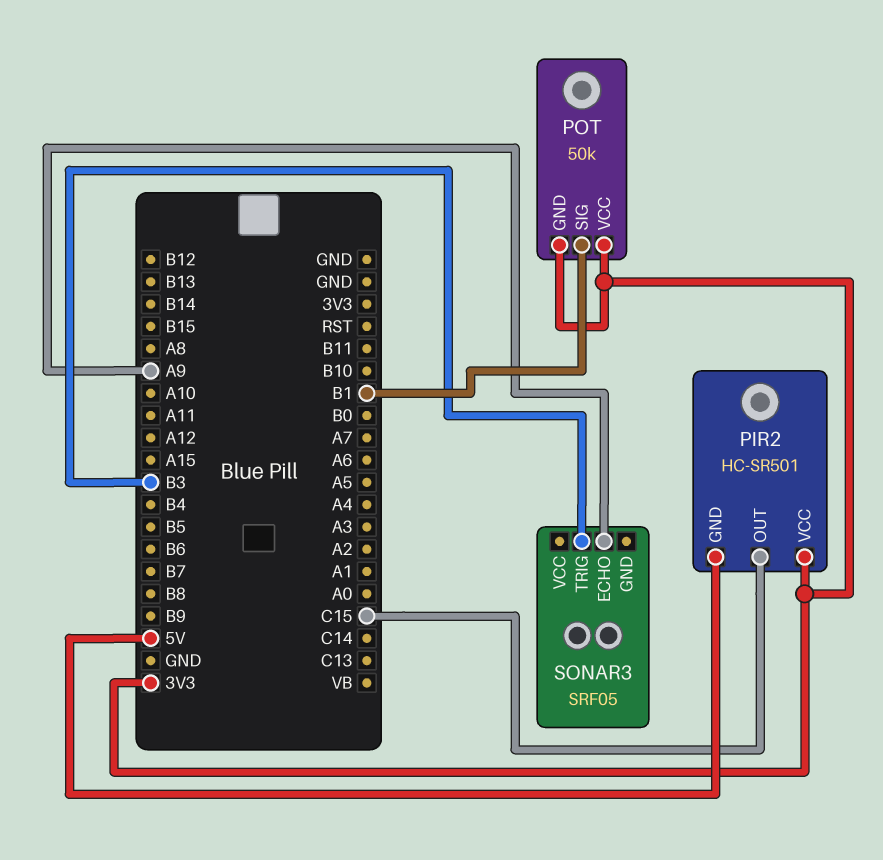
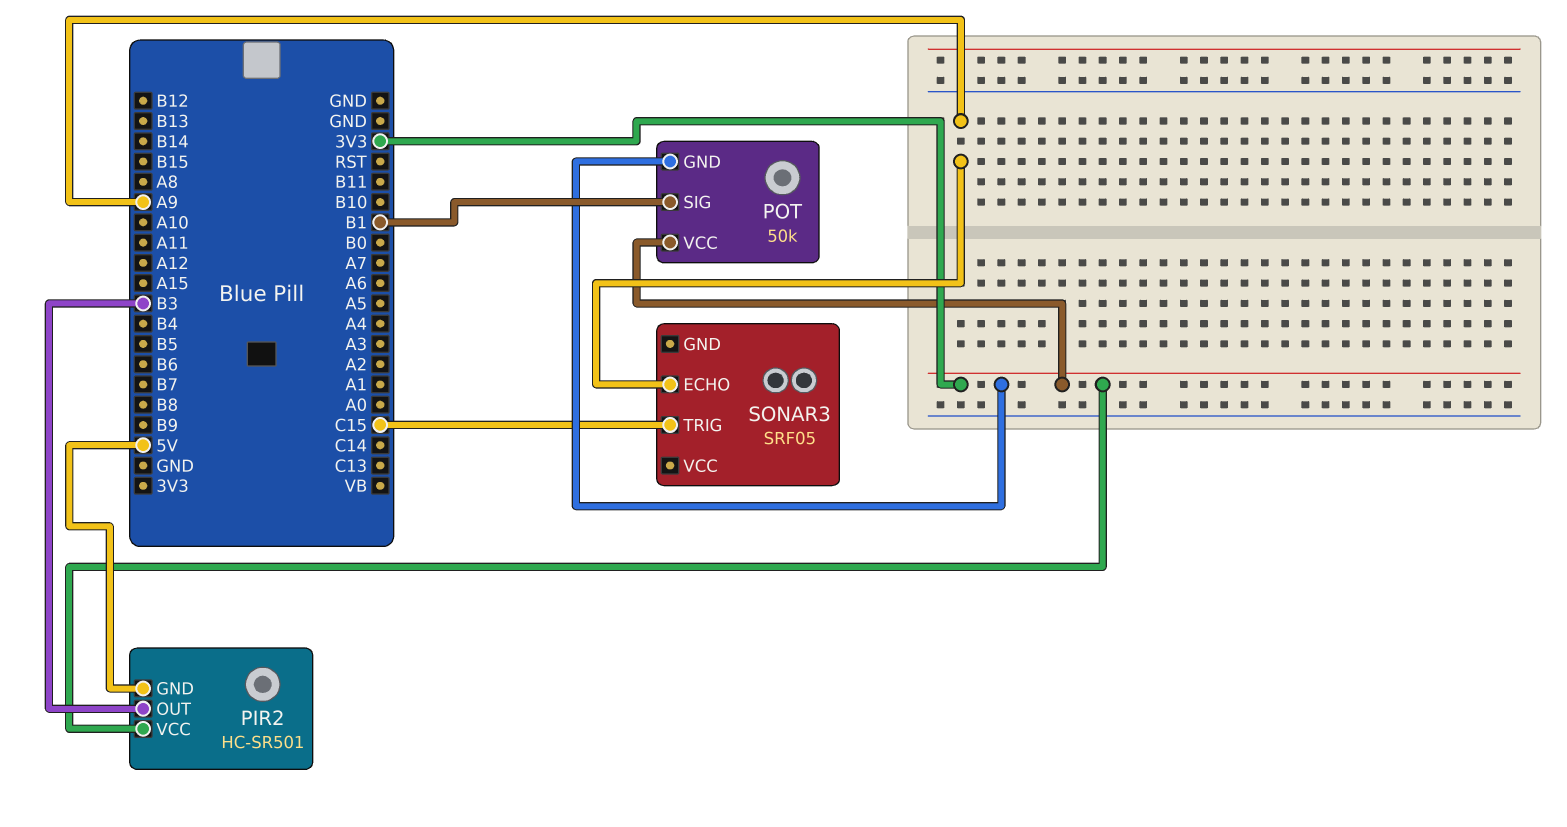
PIR2 pin OUT: C15 -> B3
SONAR3 pin TRIG: B3 -> C15

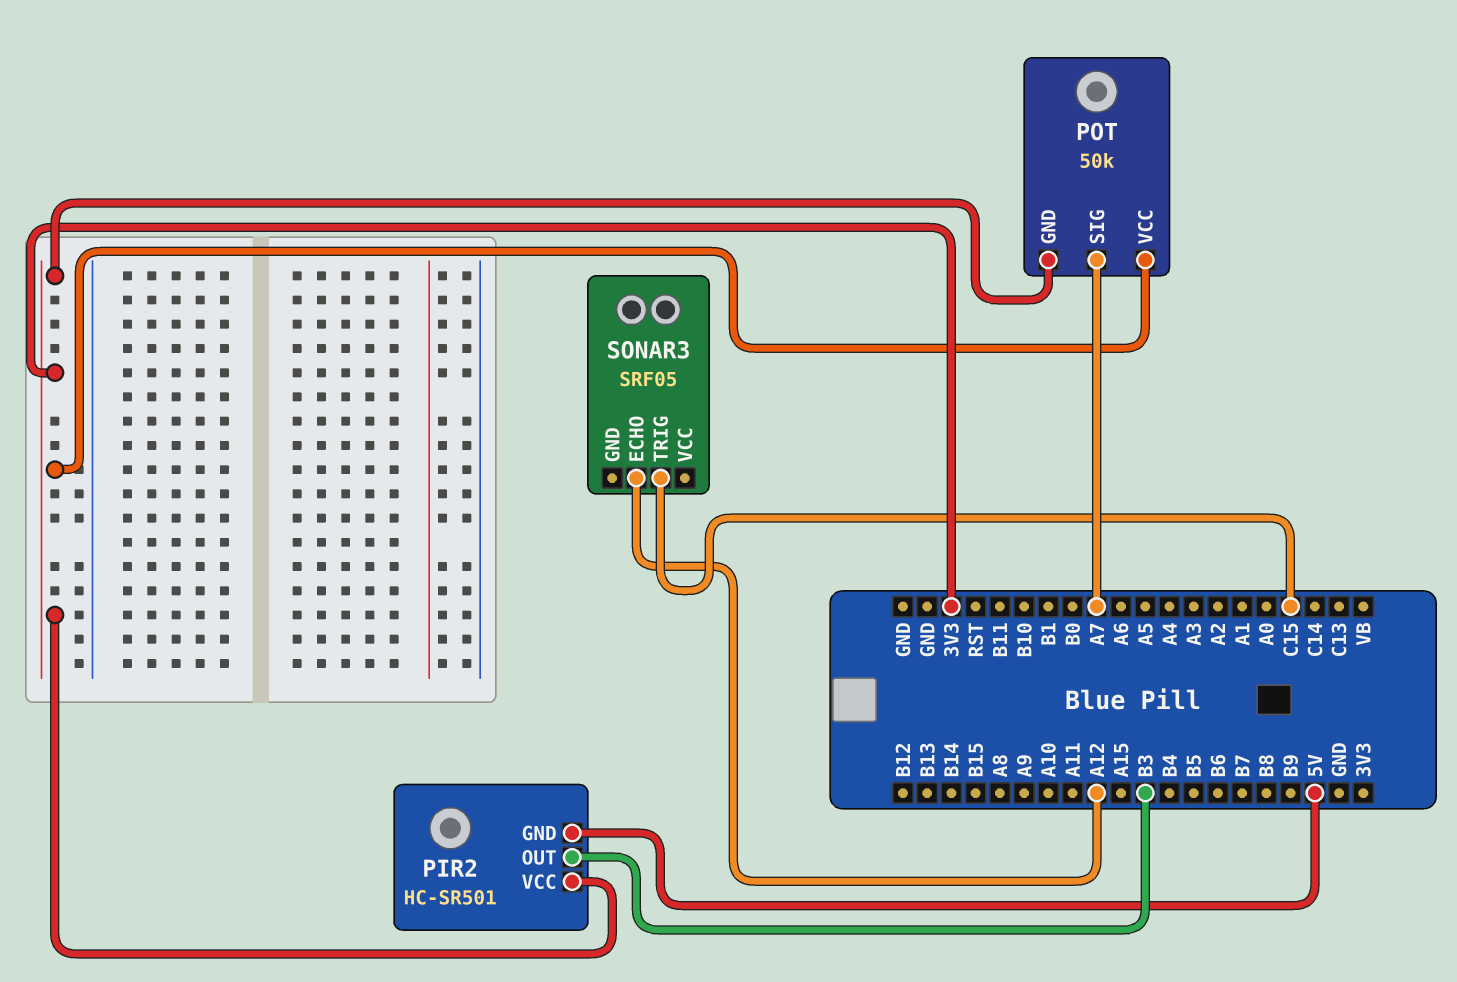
POT pin SIG: B1 -> A7
SONAR3 pin ECHO: A9 -> A12

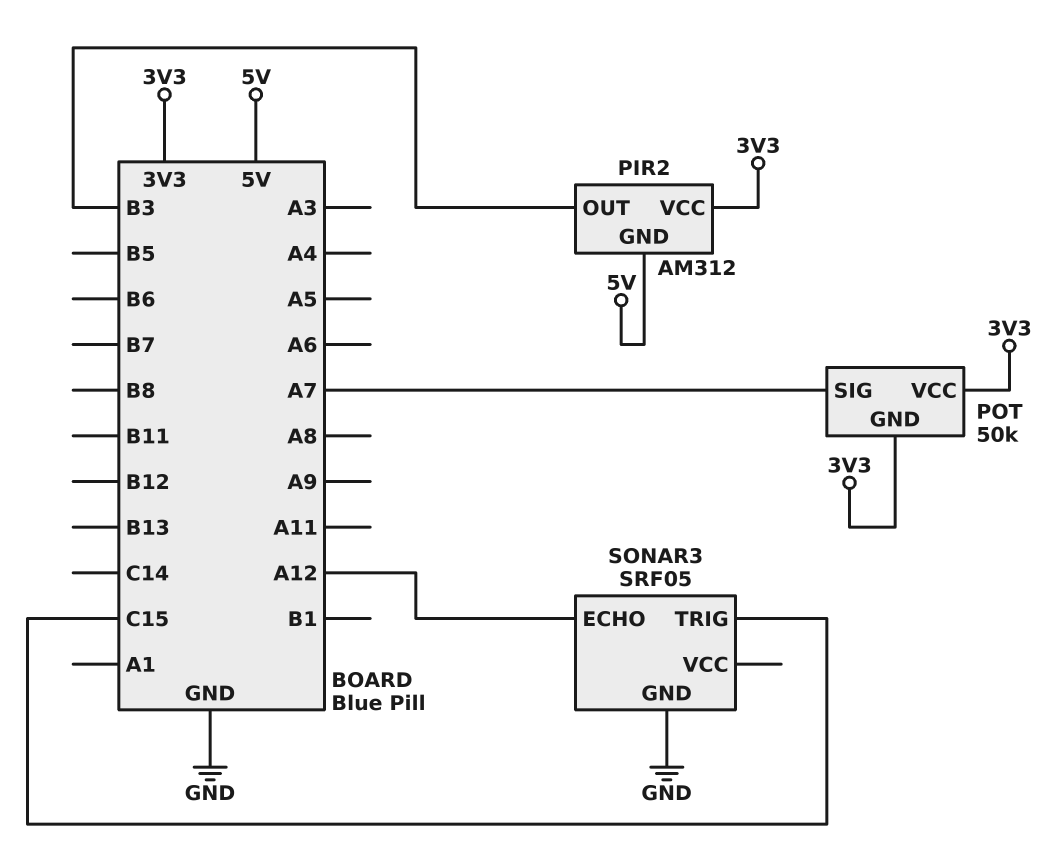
PIR2: HC-SR501 -> AM312
SONAR3 pin GND: none -> GND

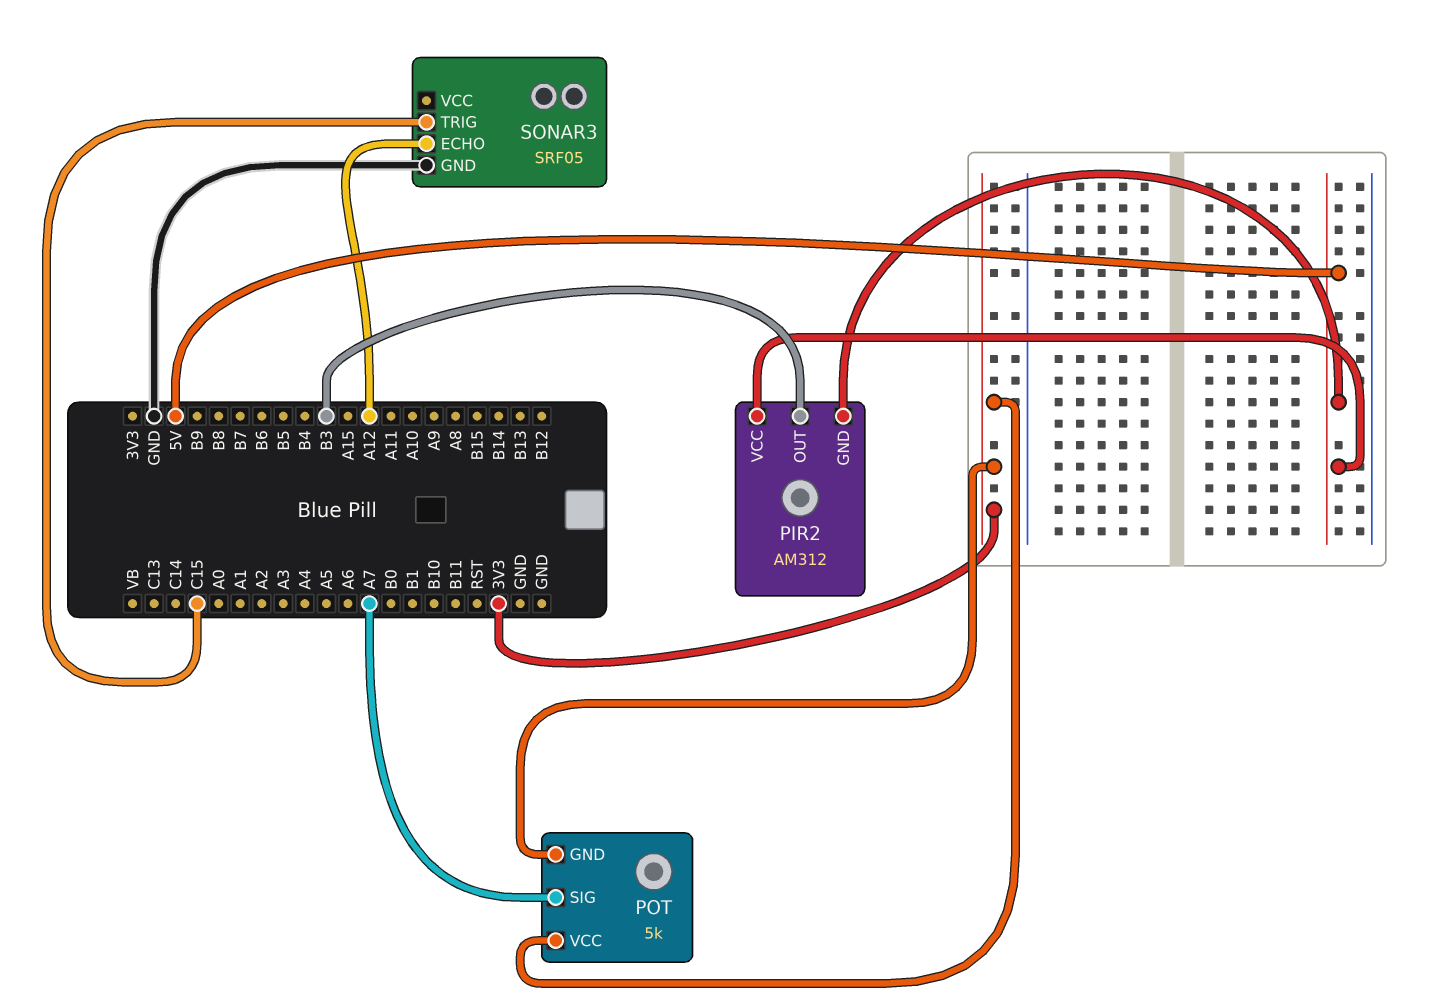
PIR2 pin VCC: 3V3 -> 5V
POT: 50k -> 5k

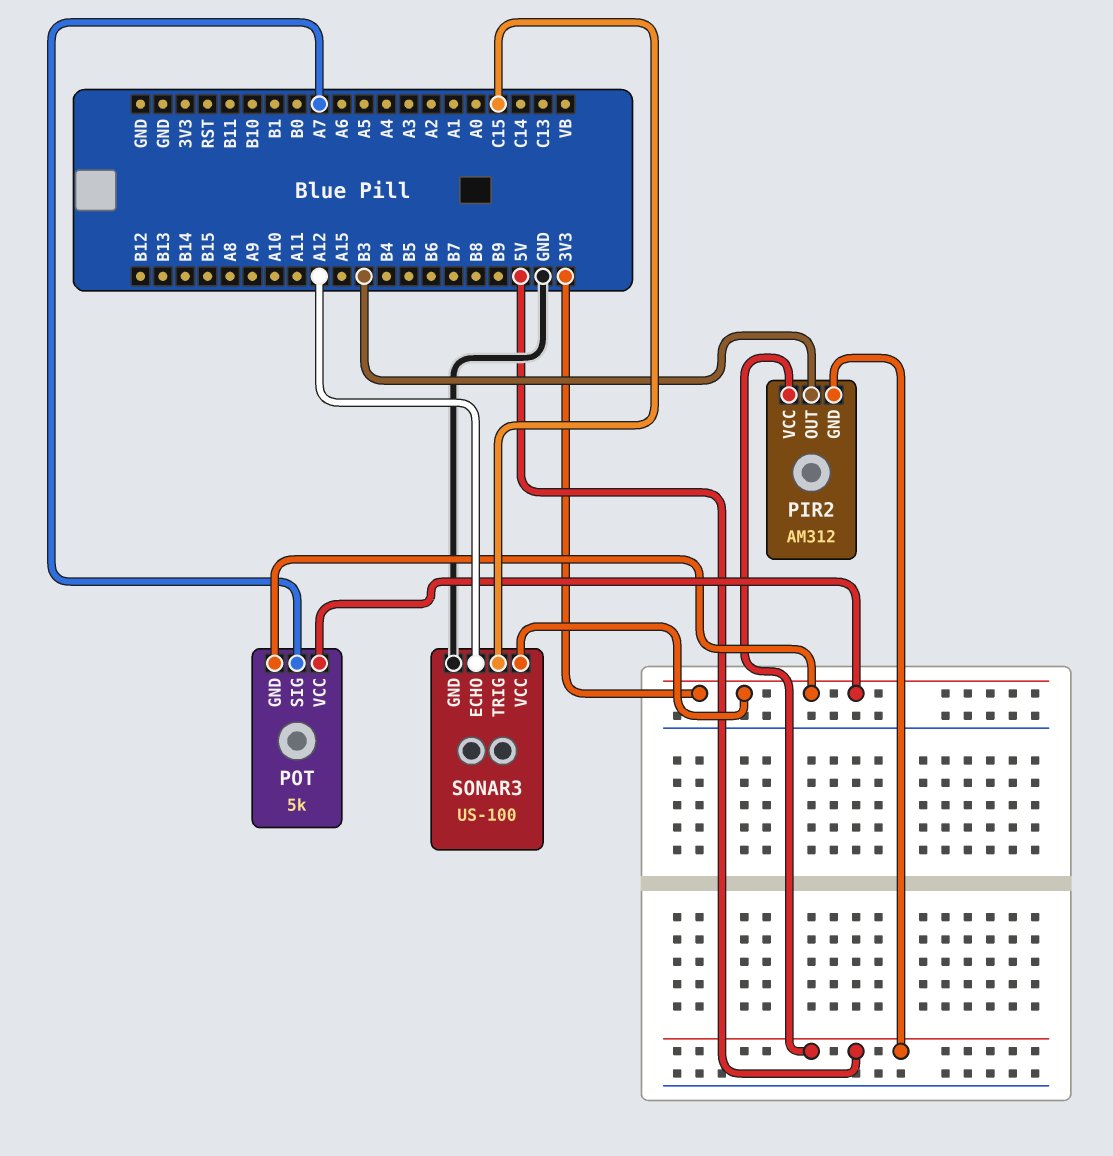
SONAR3: SRF05 -> US-100
SONAR3 pin VCC: none -> 3V3

